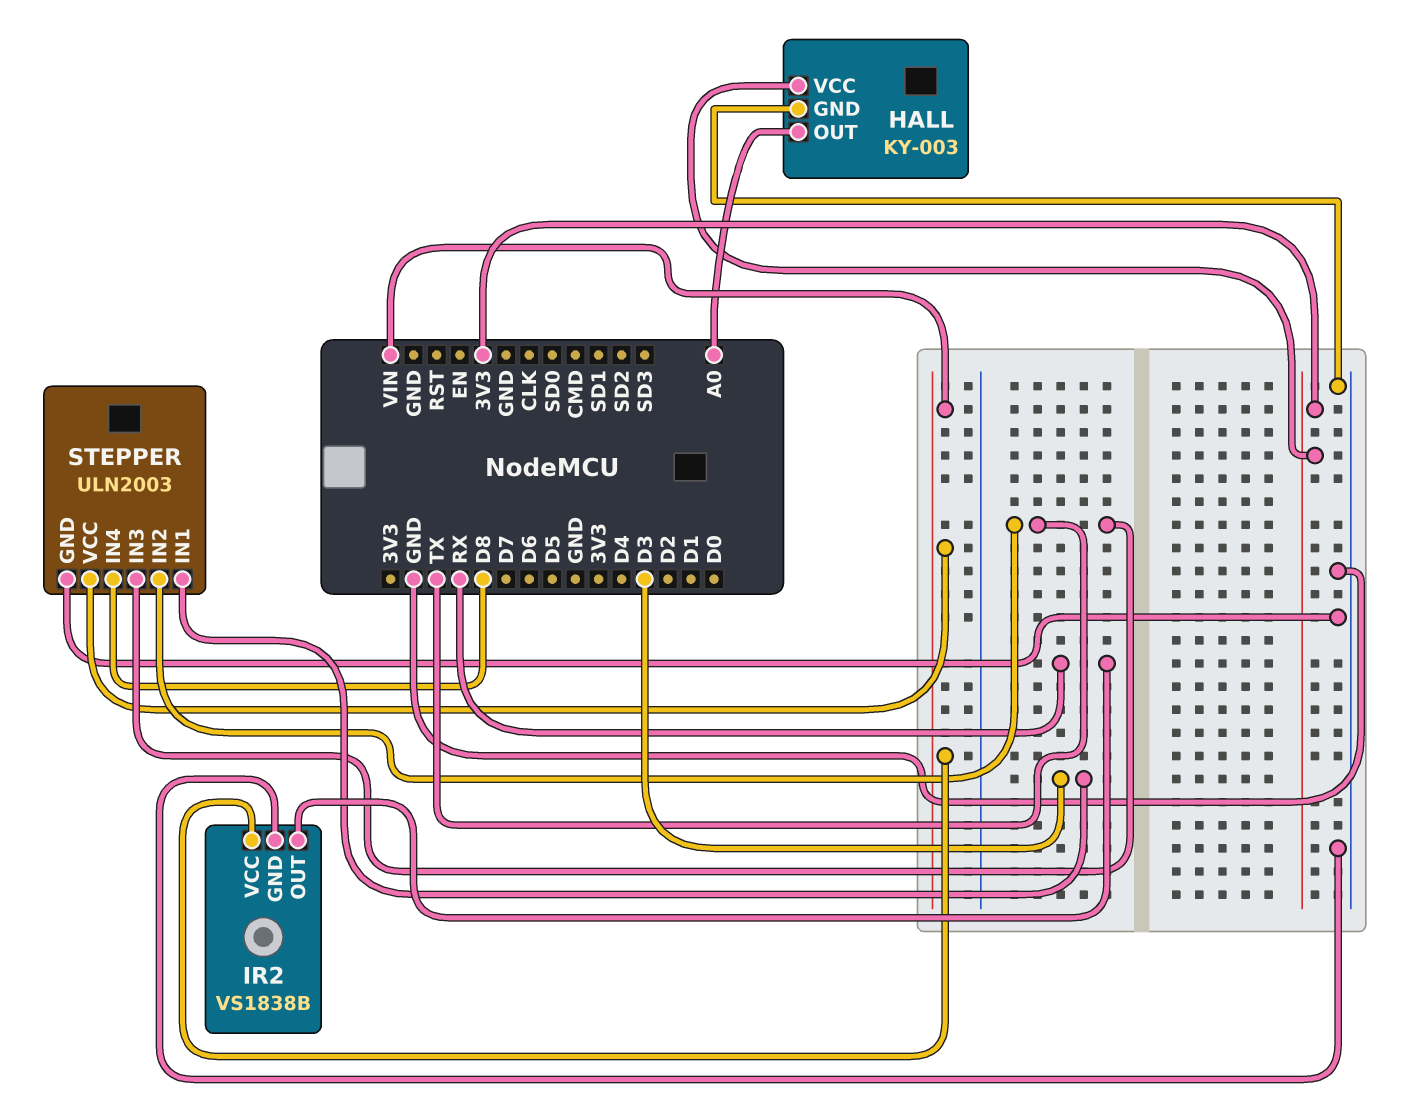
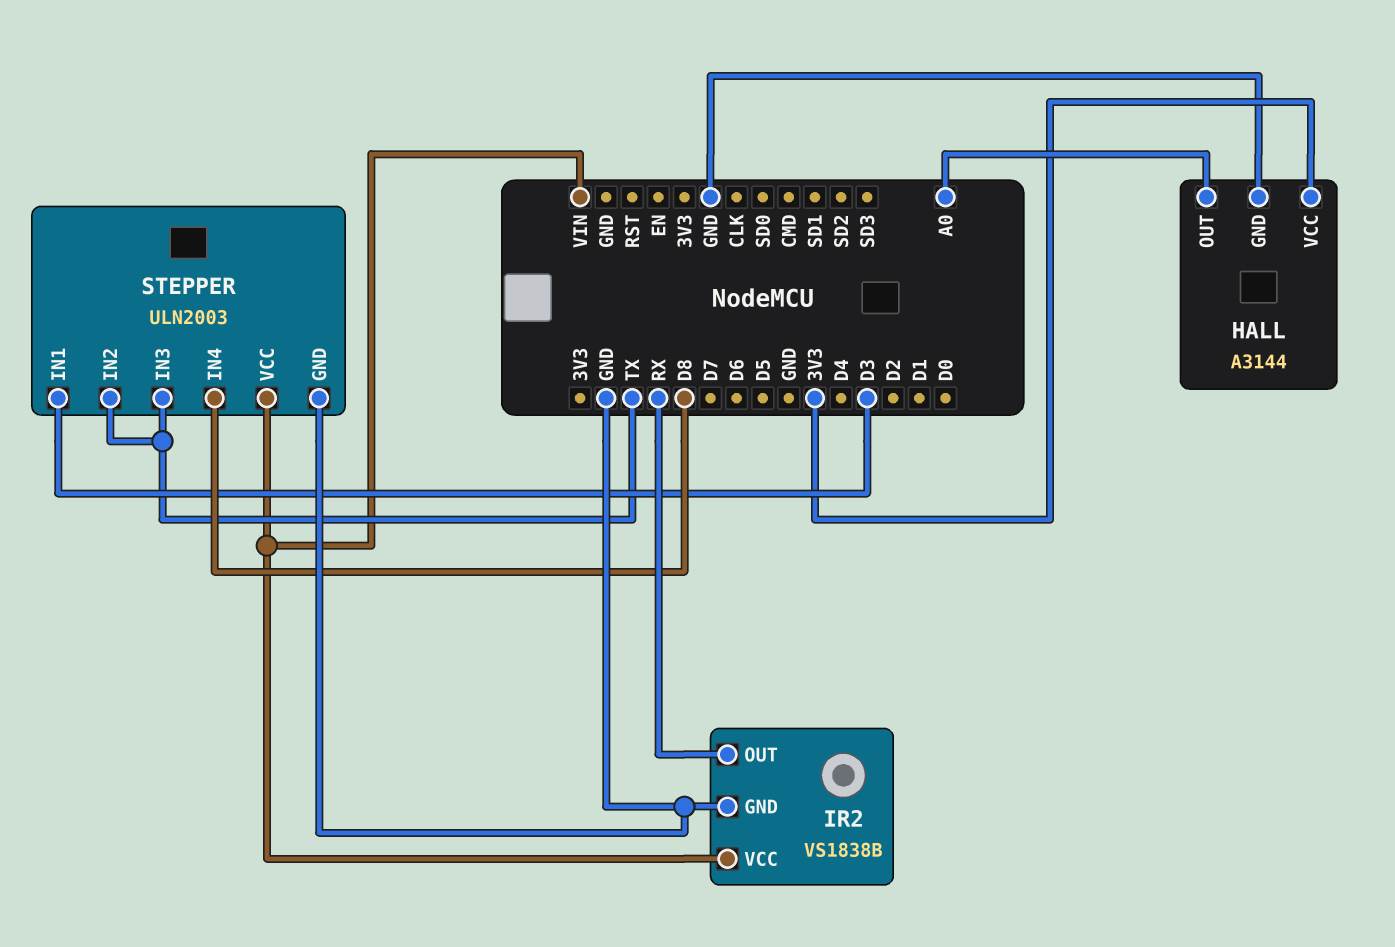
HALL: KY-003 -> A3144

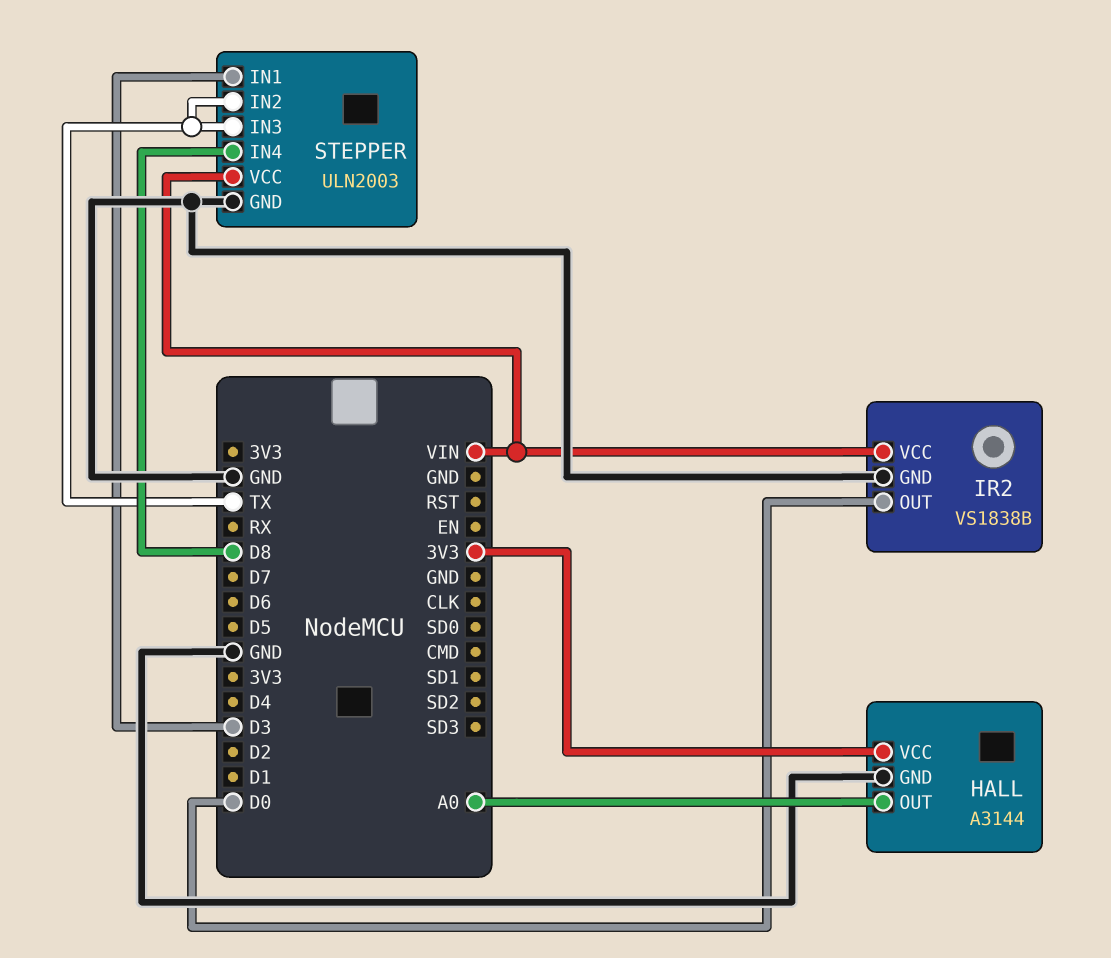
IR2 pin OUT: RX -> D0

